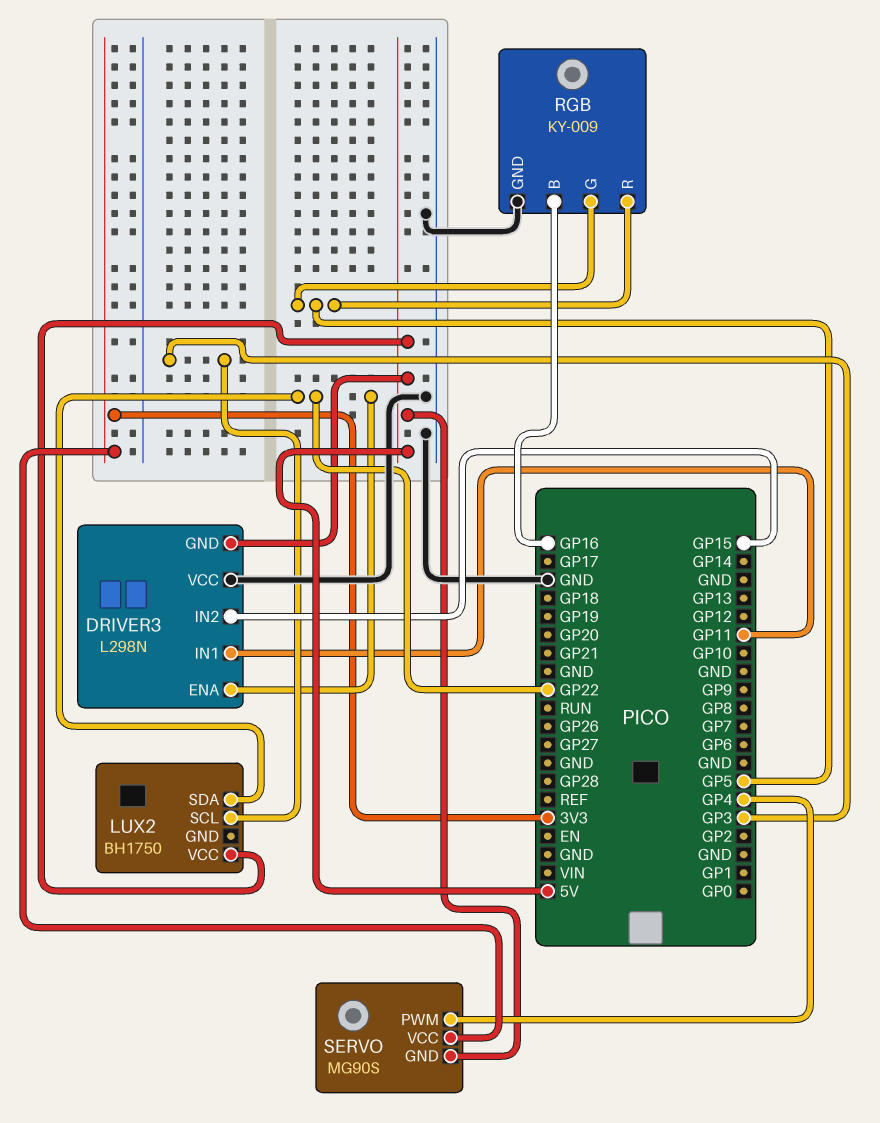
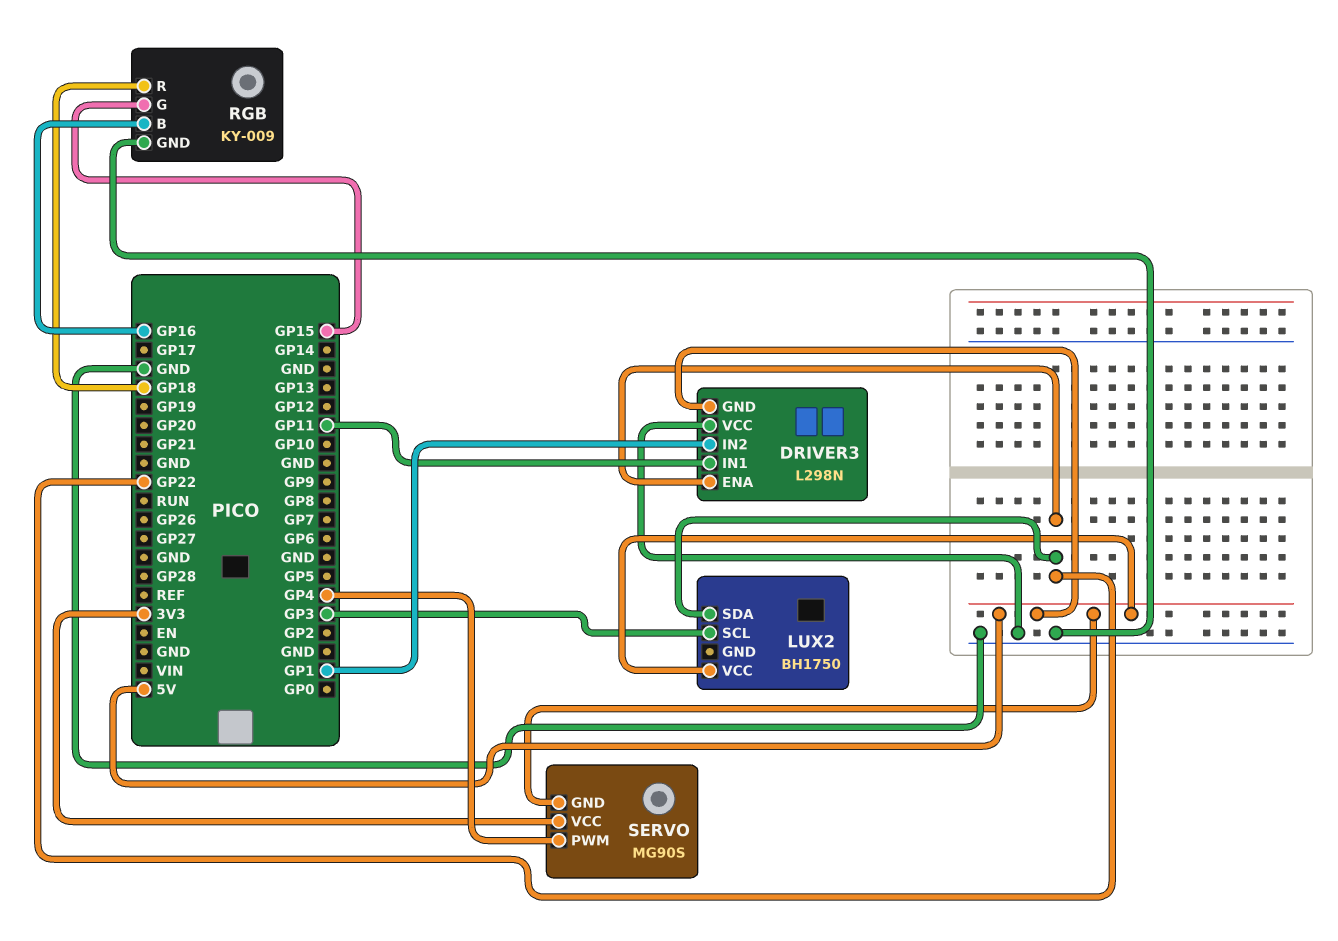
DRIVER3 pin IN2: GP15 -> GP1
RGB pin G: GP5 -> GP15
RGB pin R: GP5 -> GP18

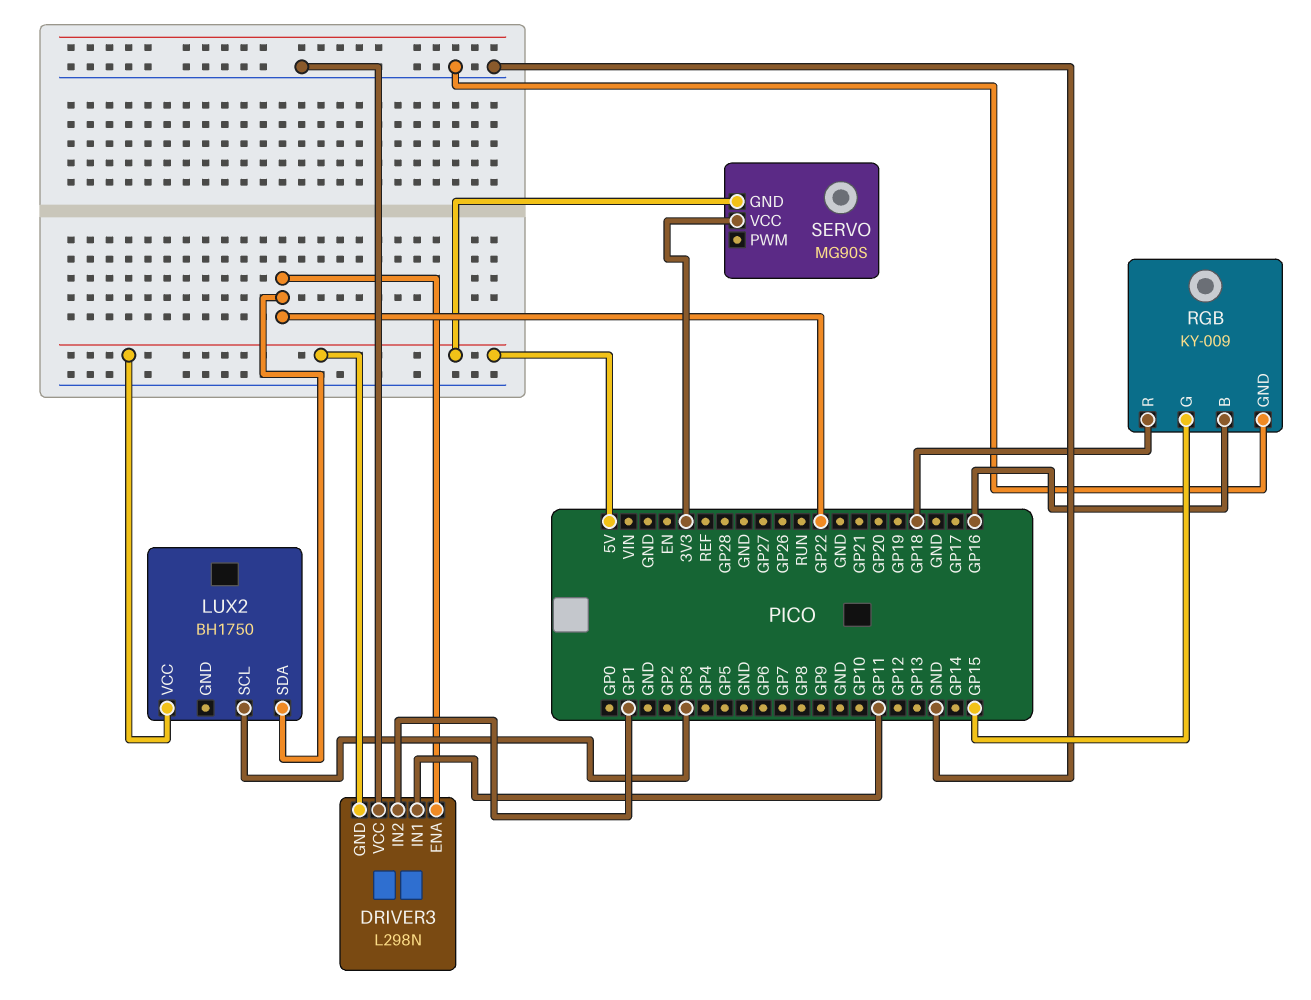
SERVO pin PWM: GP4 -> none

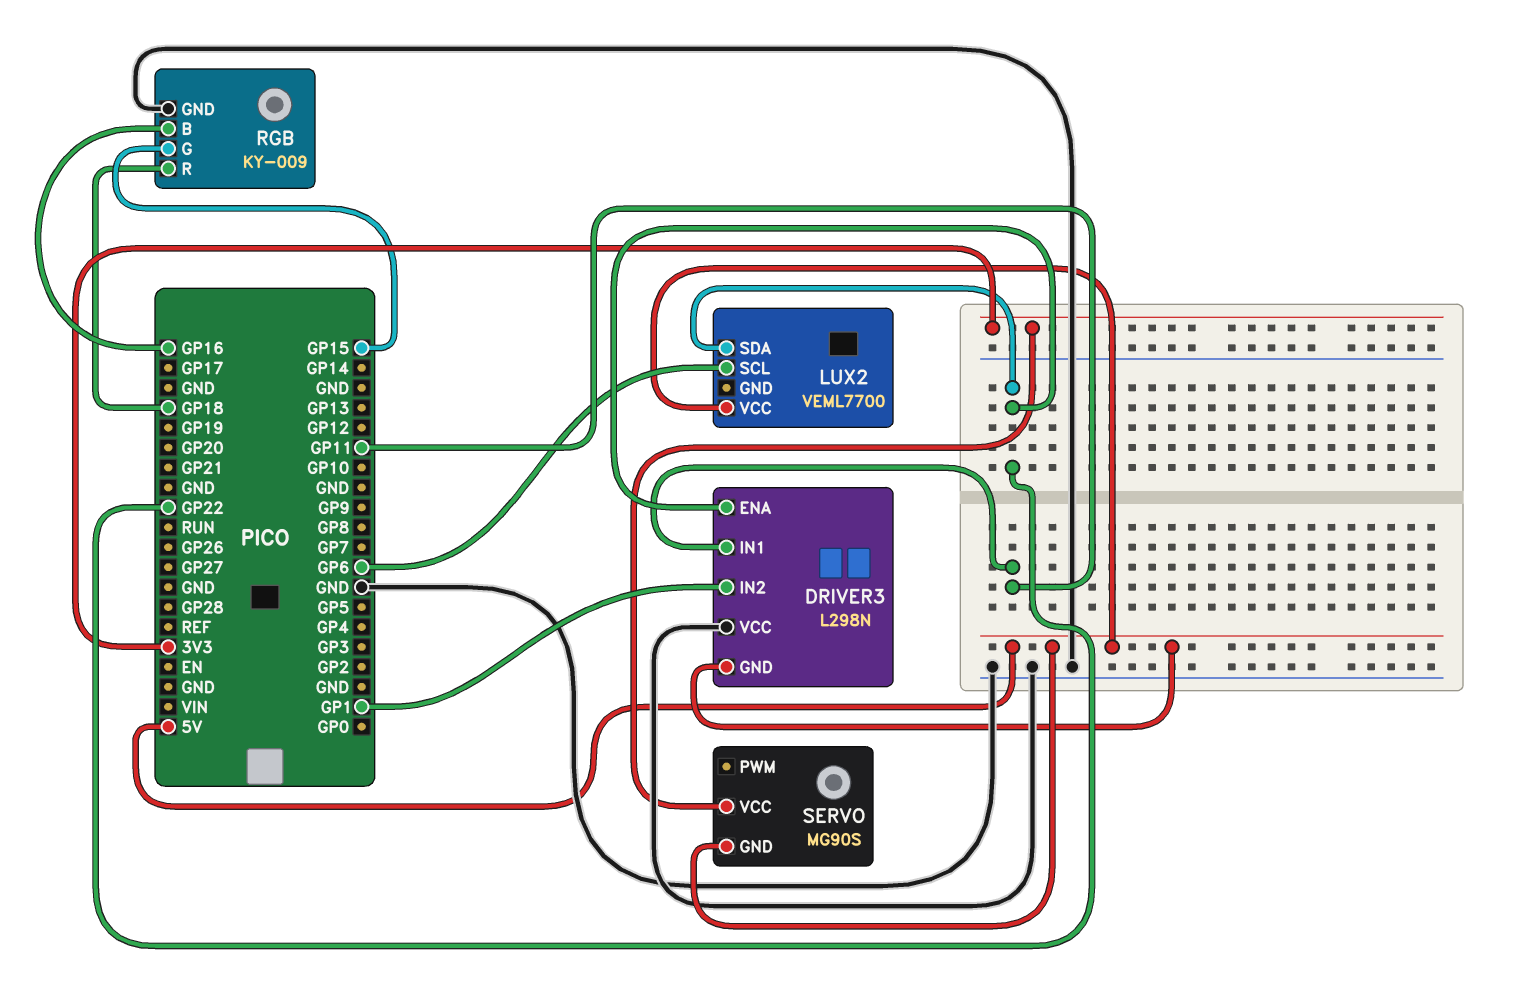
LUX2: BH1750 -> VEML7700
LUX2 pin SCL: GP3 -> GP6

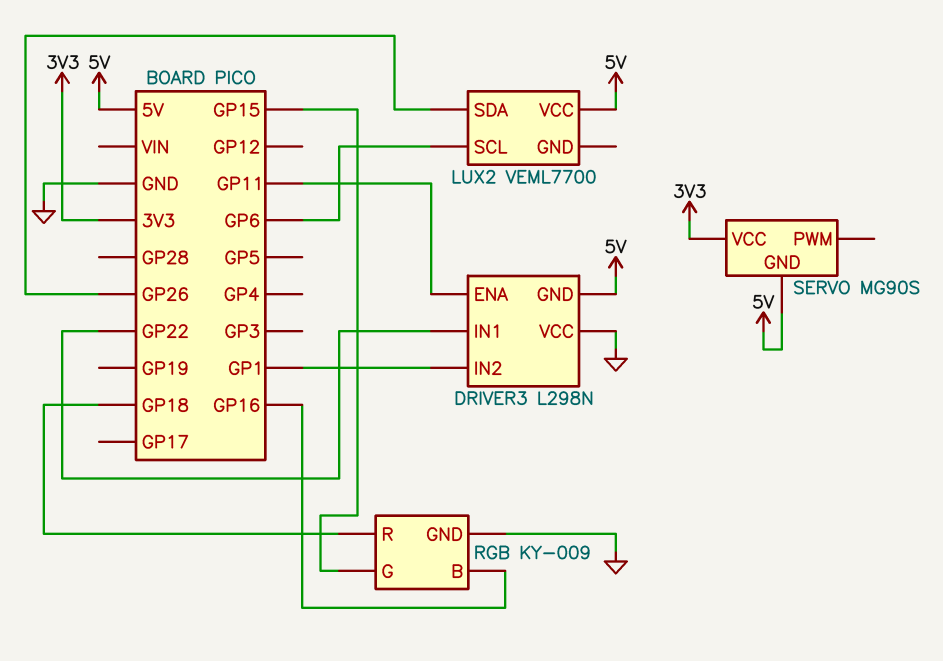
DRIVER3 pin ENA: GP22 -> GP11
DRIVER3 pin IN1: GP11 -> GP22
LUX2 pin SDA: GP22 -> GP26

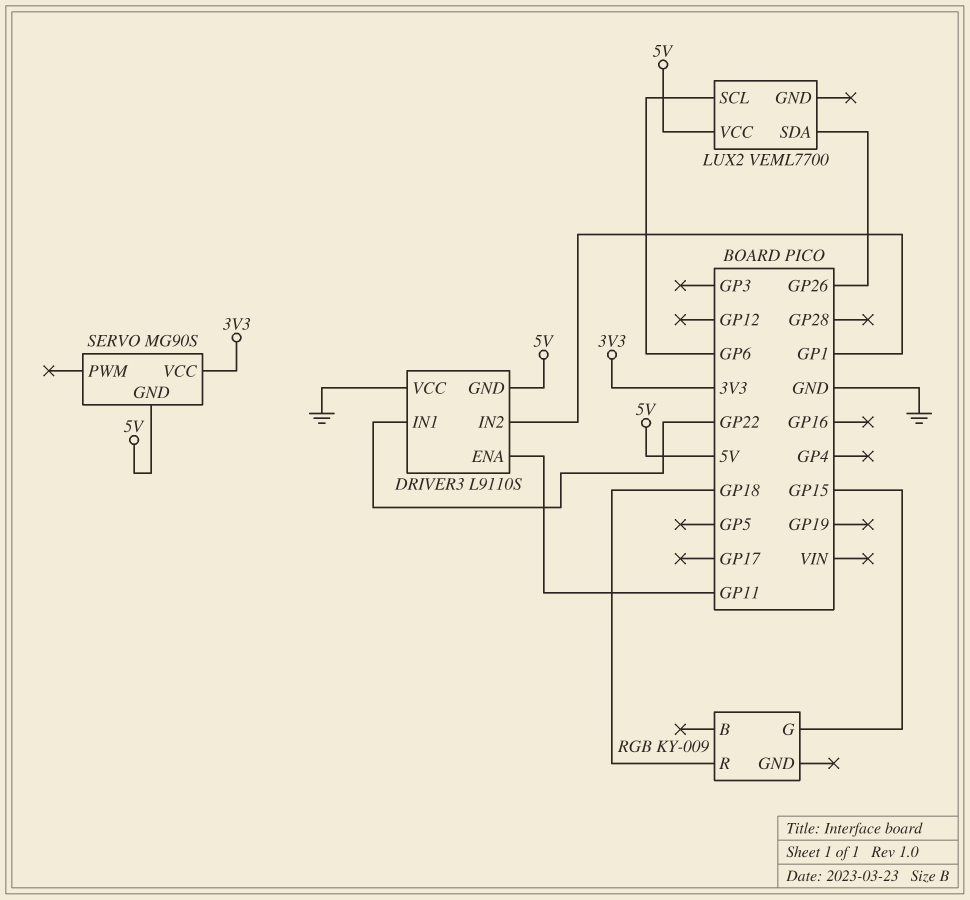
DRIVER3: L298N -> L9110S
RGB pin B: GP16 -> none
RGB pin GND: GND -> none

